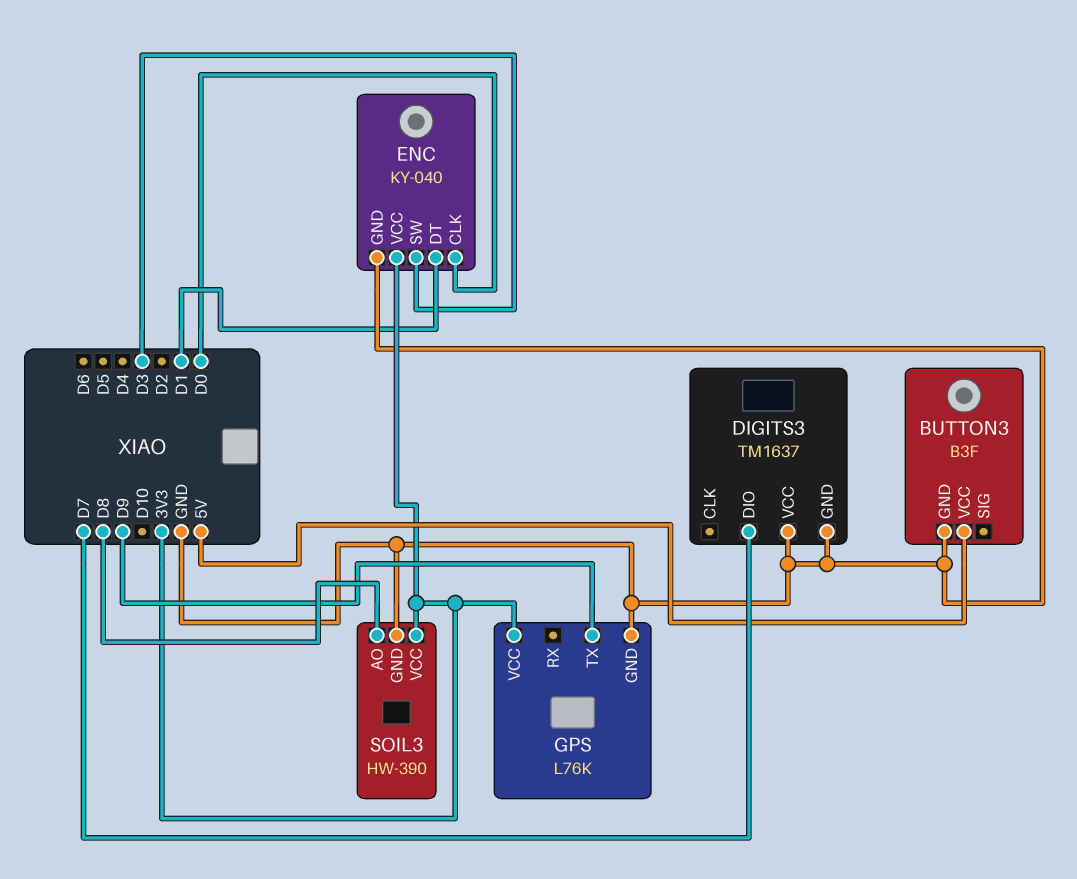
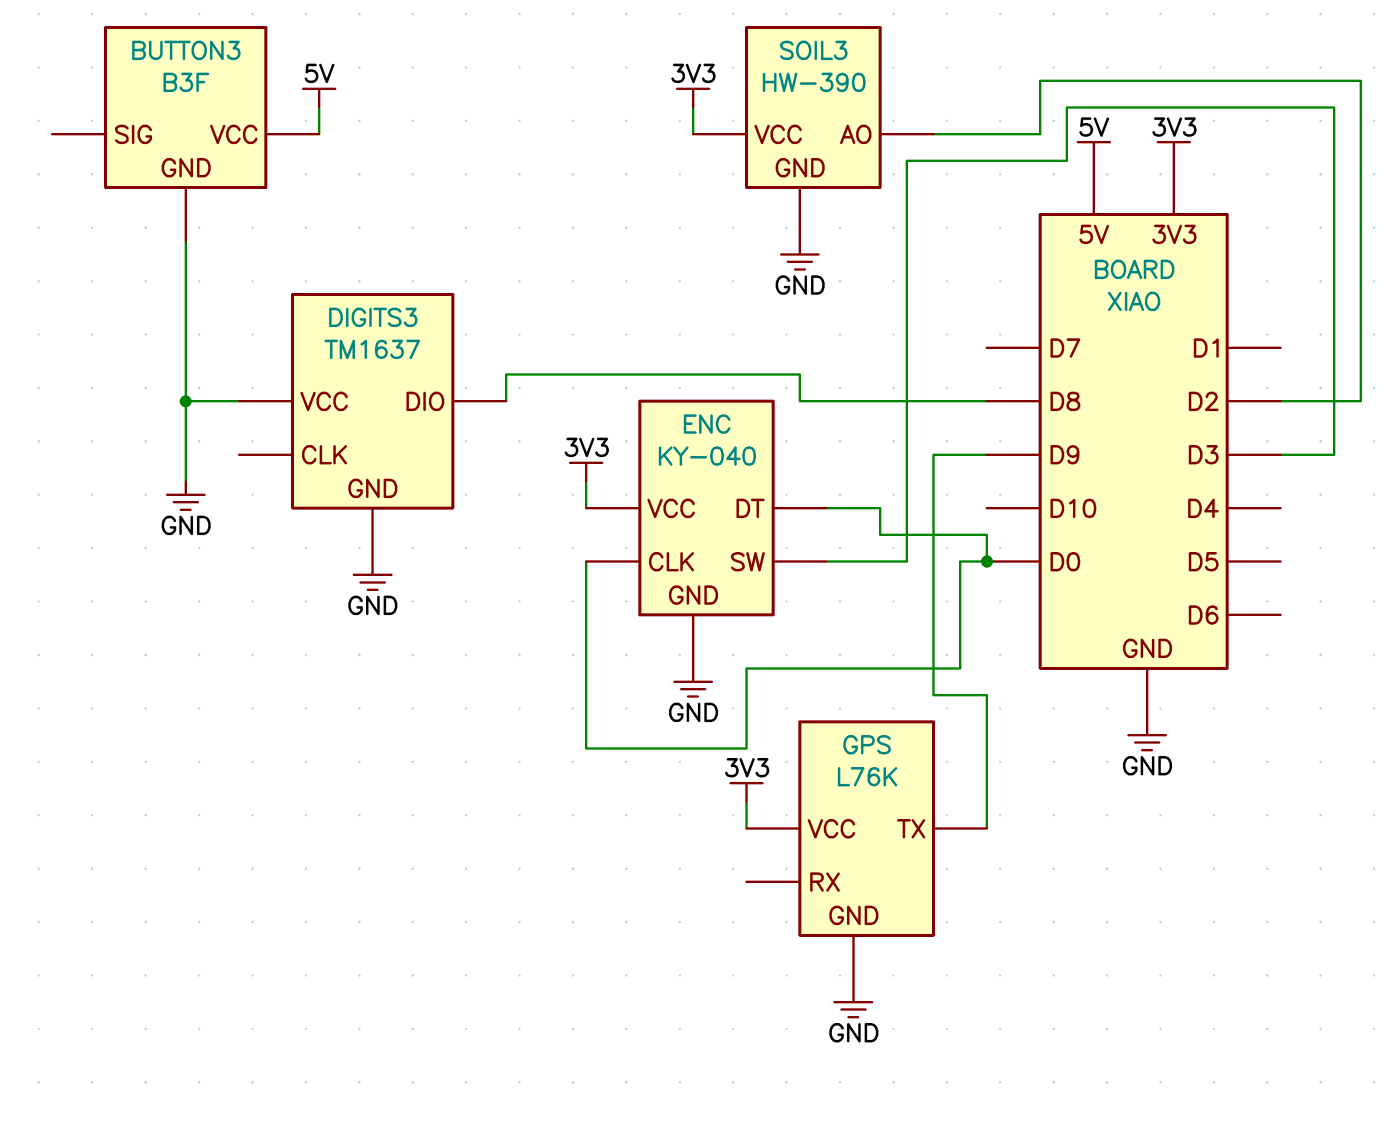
DIGITS3 pin DIO: D7 -> D8
ENC pin DT: D1 -> D0
SOIL3 pin AO: D8 -> D2

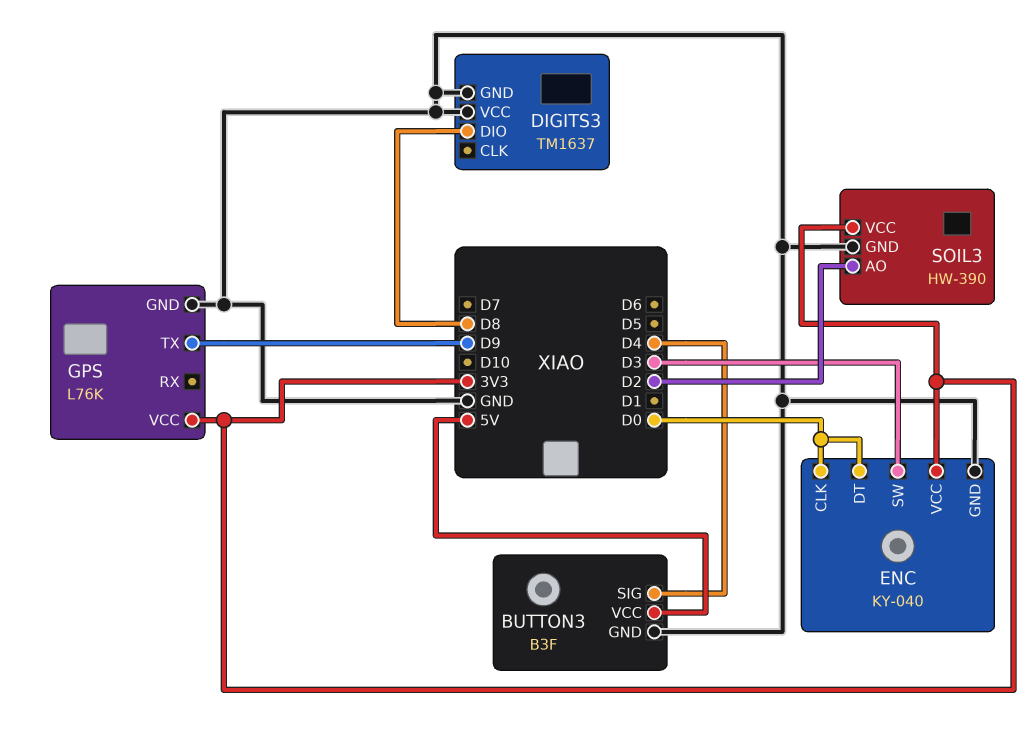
BUTTON3 pin SIG: none -> D4

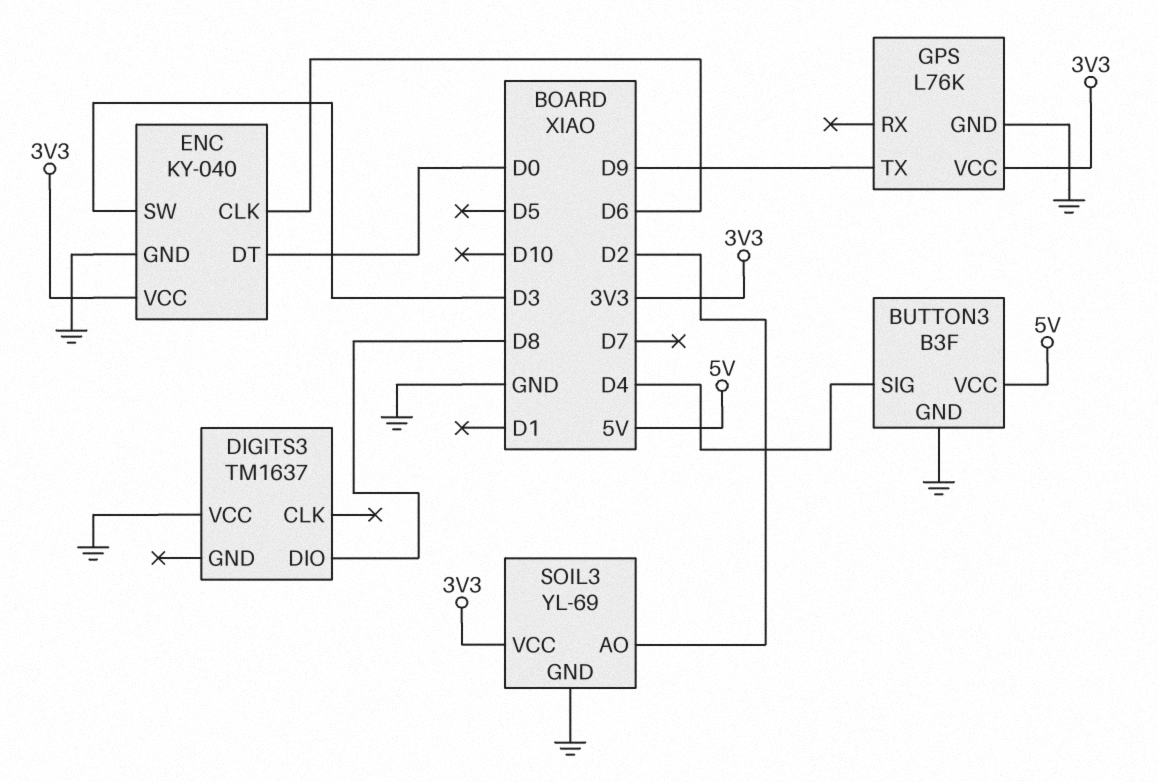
DIGITS3 pin GND: GND -> none
ENC pin CLK: D0 -> D6
SOIL3: HW-390 -> YL-69

